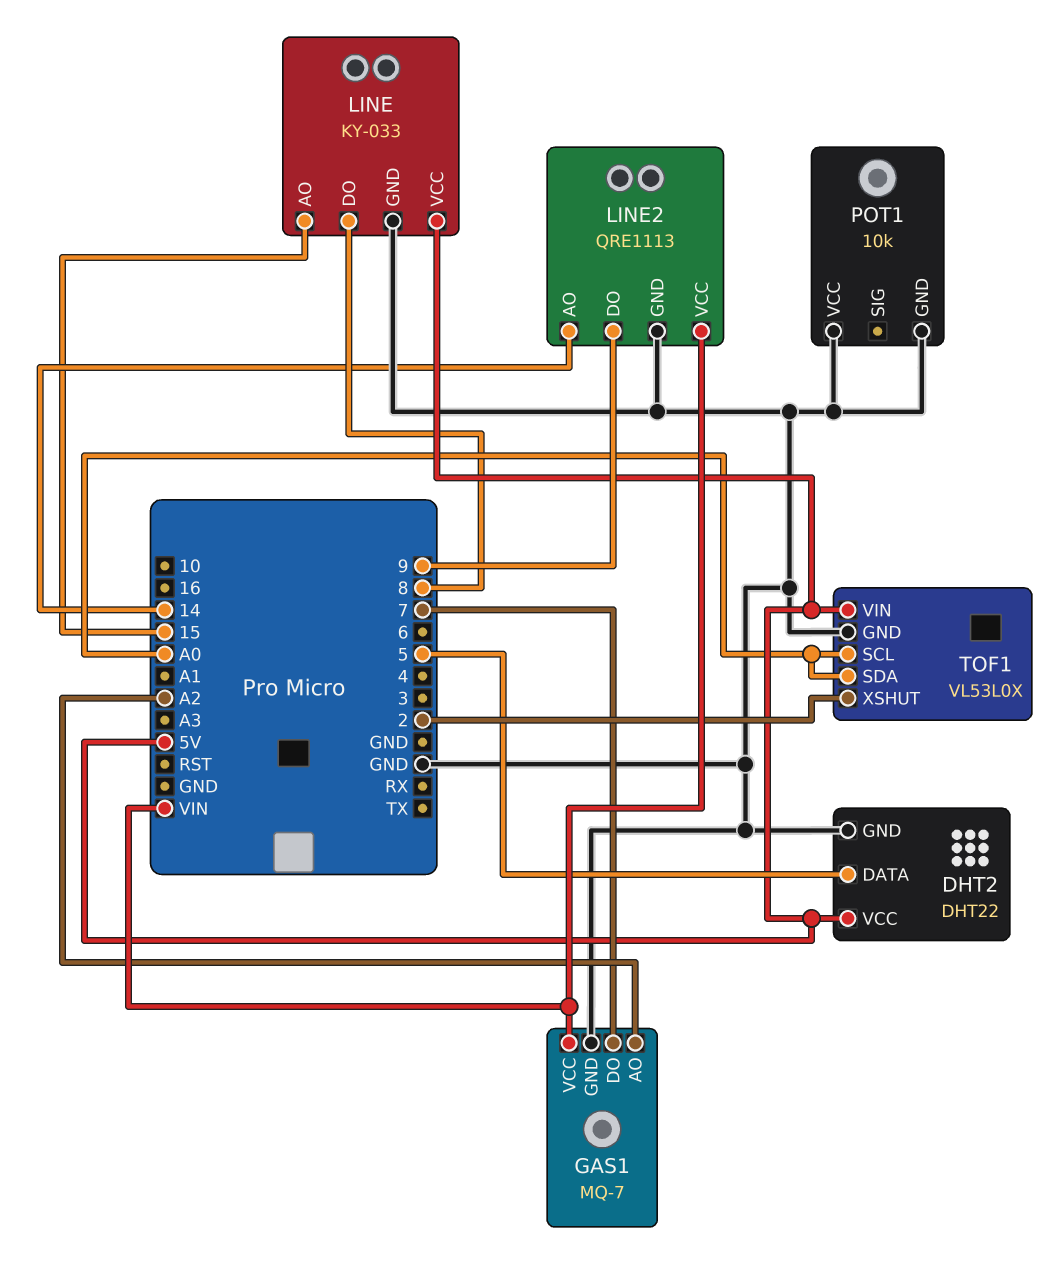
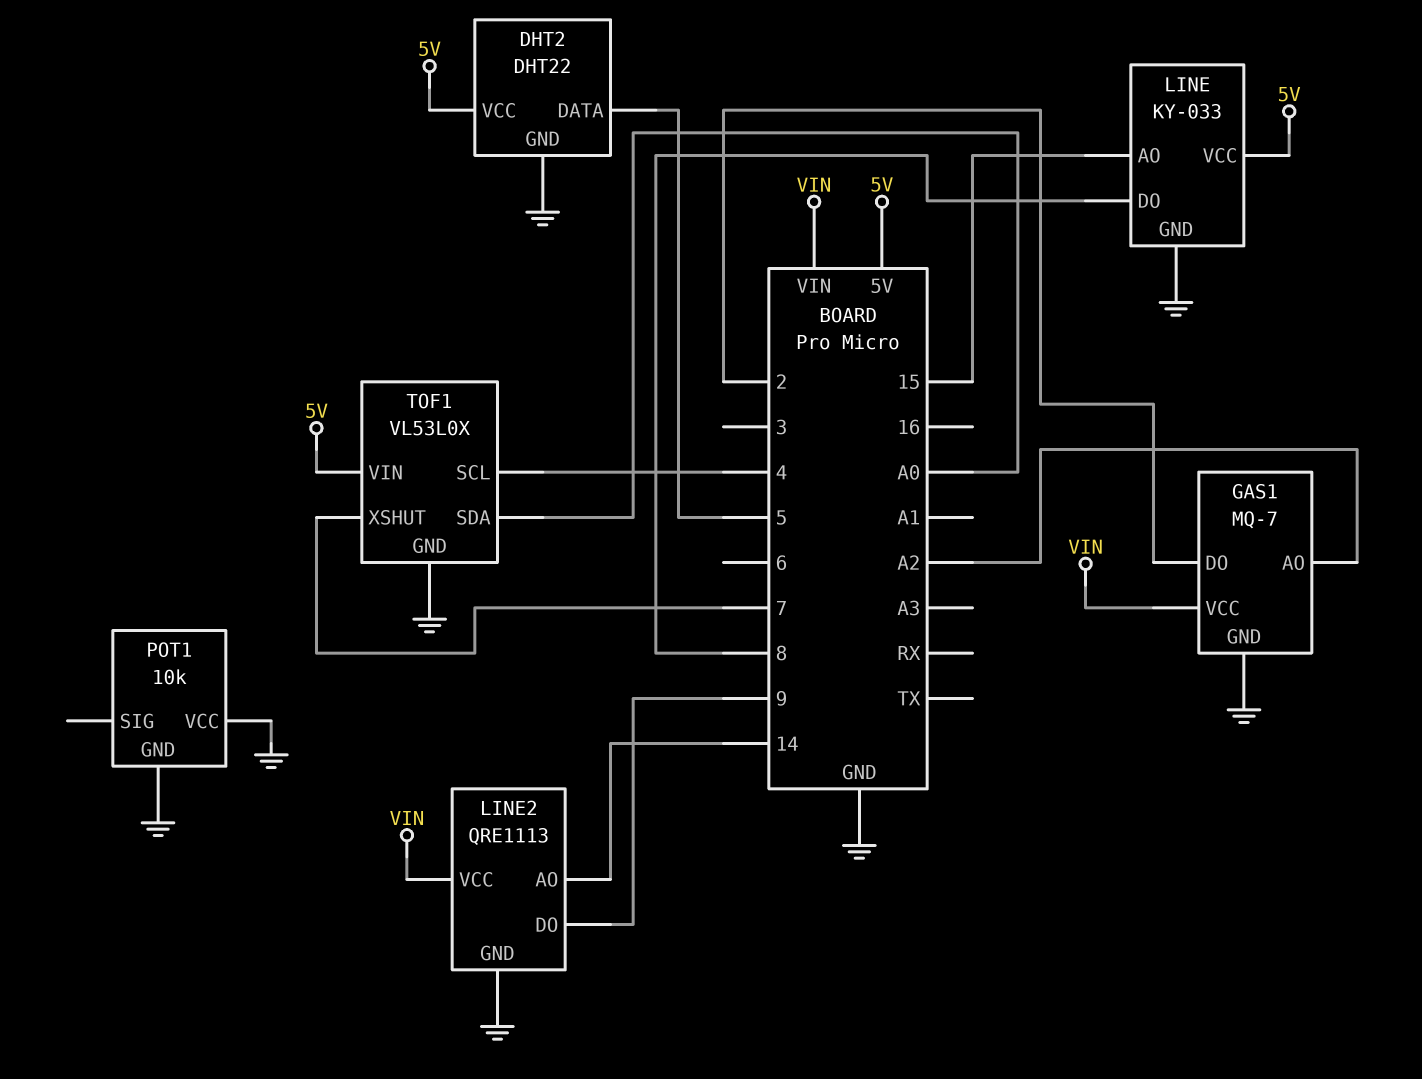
GAS1 pin DO: 7 -> 2
TOF1 pin SCL: A0 -> 4
TOF1 pin XSHUT: 2 -> 7

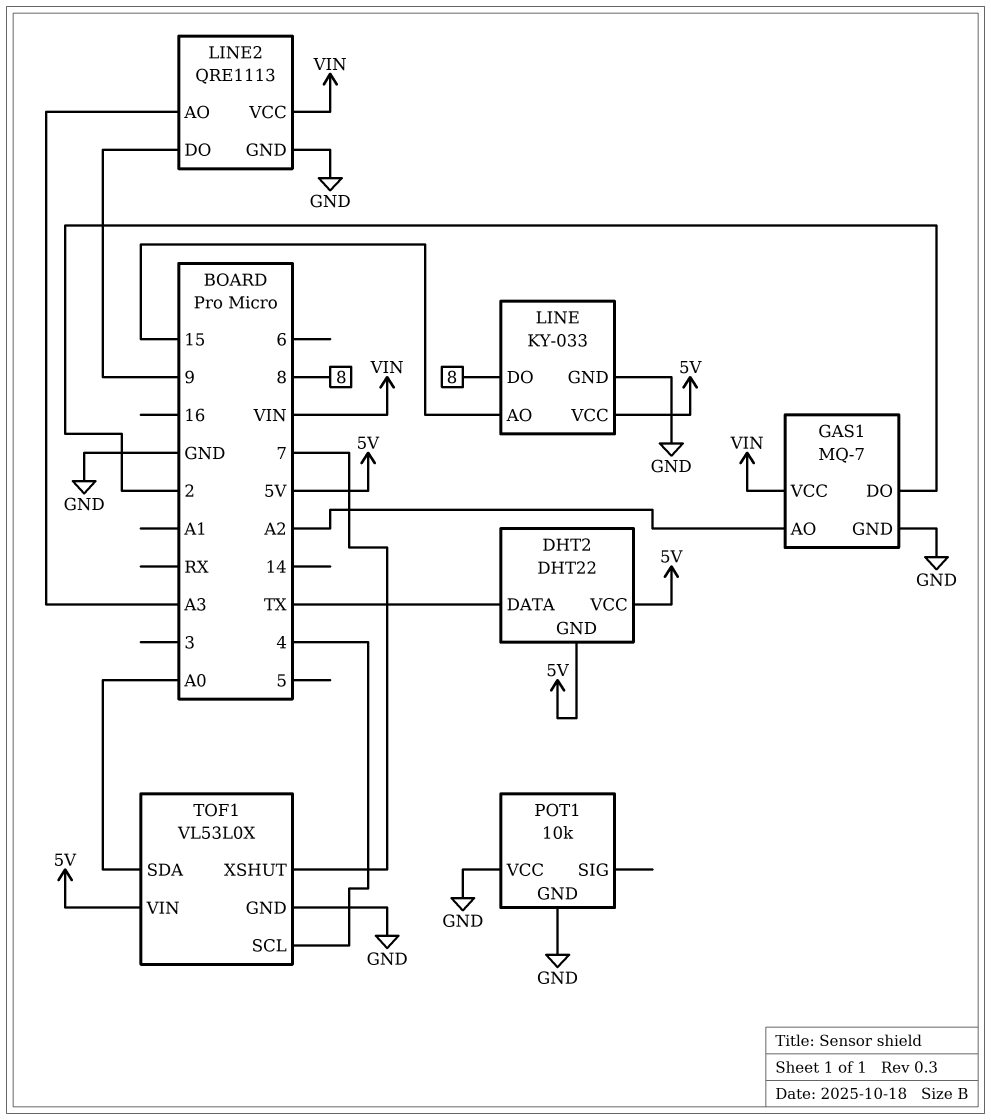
DHT2 pin DATA: 5 -> TX
DHT2 pin GND: GND -> 5V
LINE2 pin AO: 14 -> A3

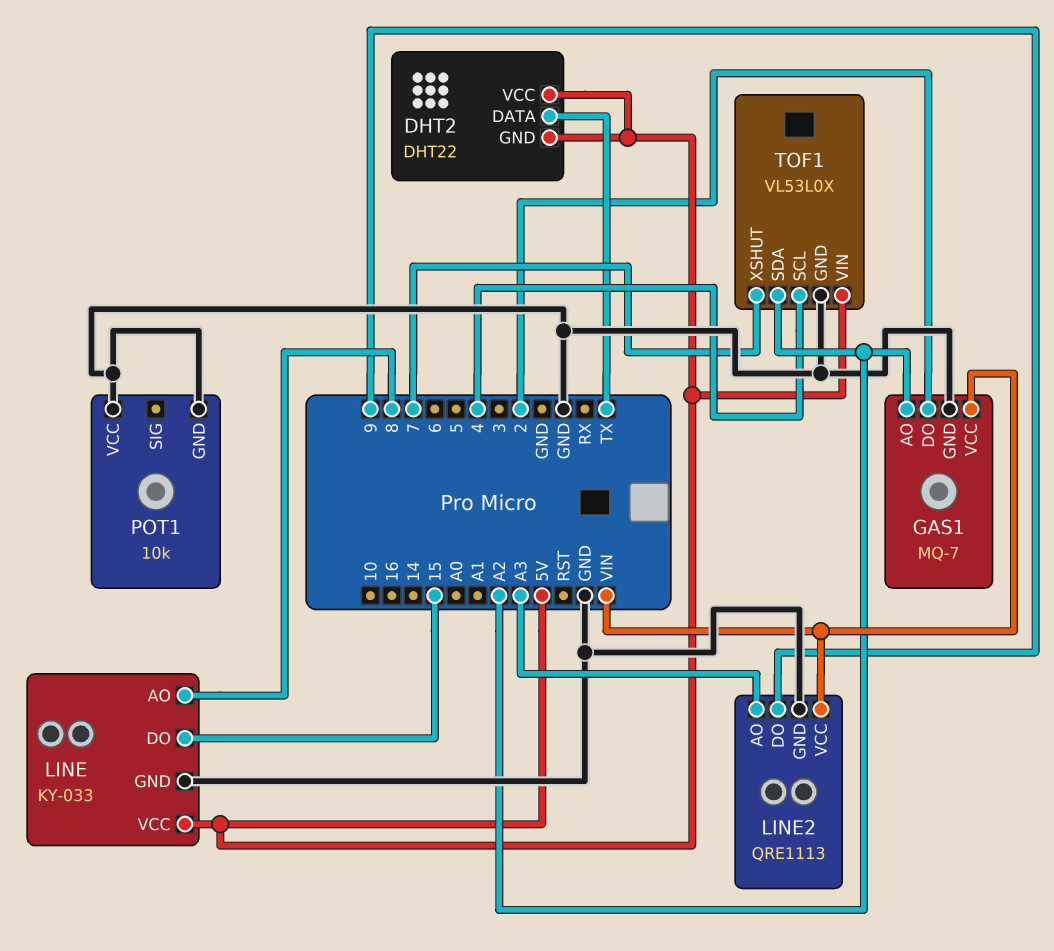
LINE pin AO: 15 -> 8
LINE pin DO: 8 -> 15
TOF1 pin SDA: A0 -> A2

